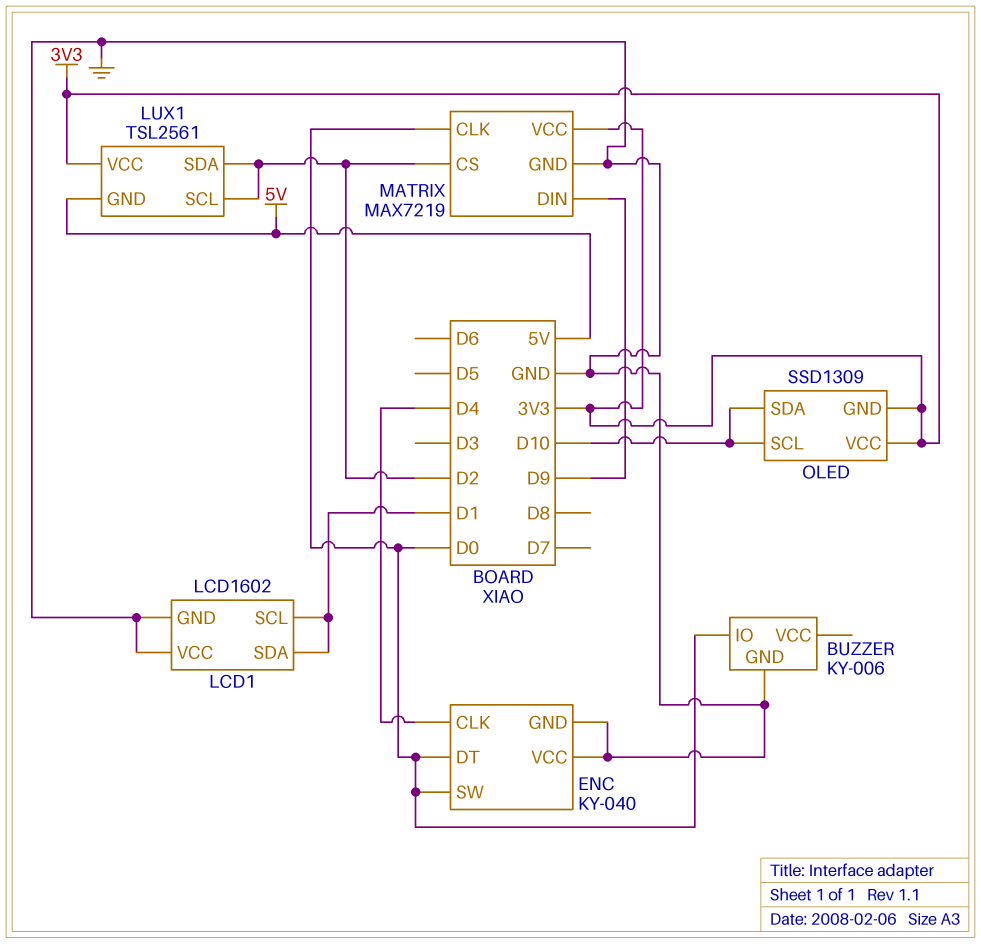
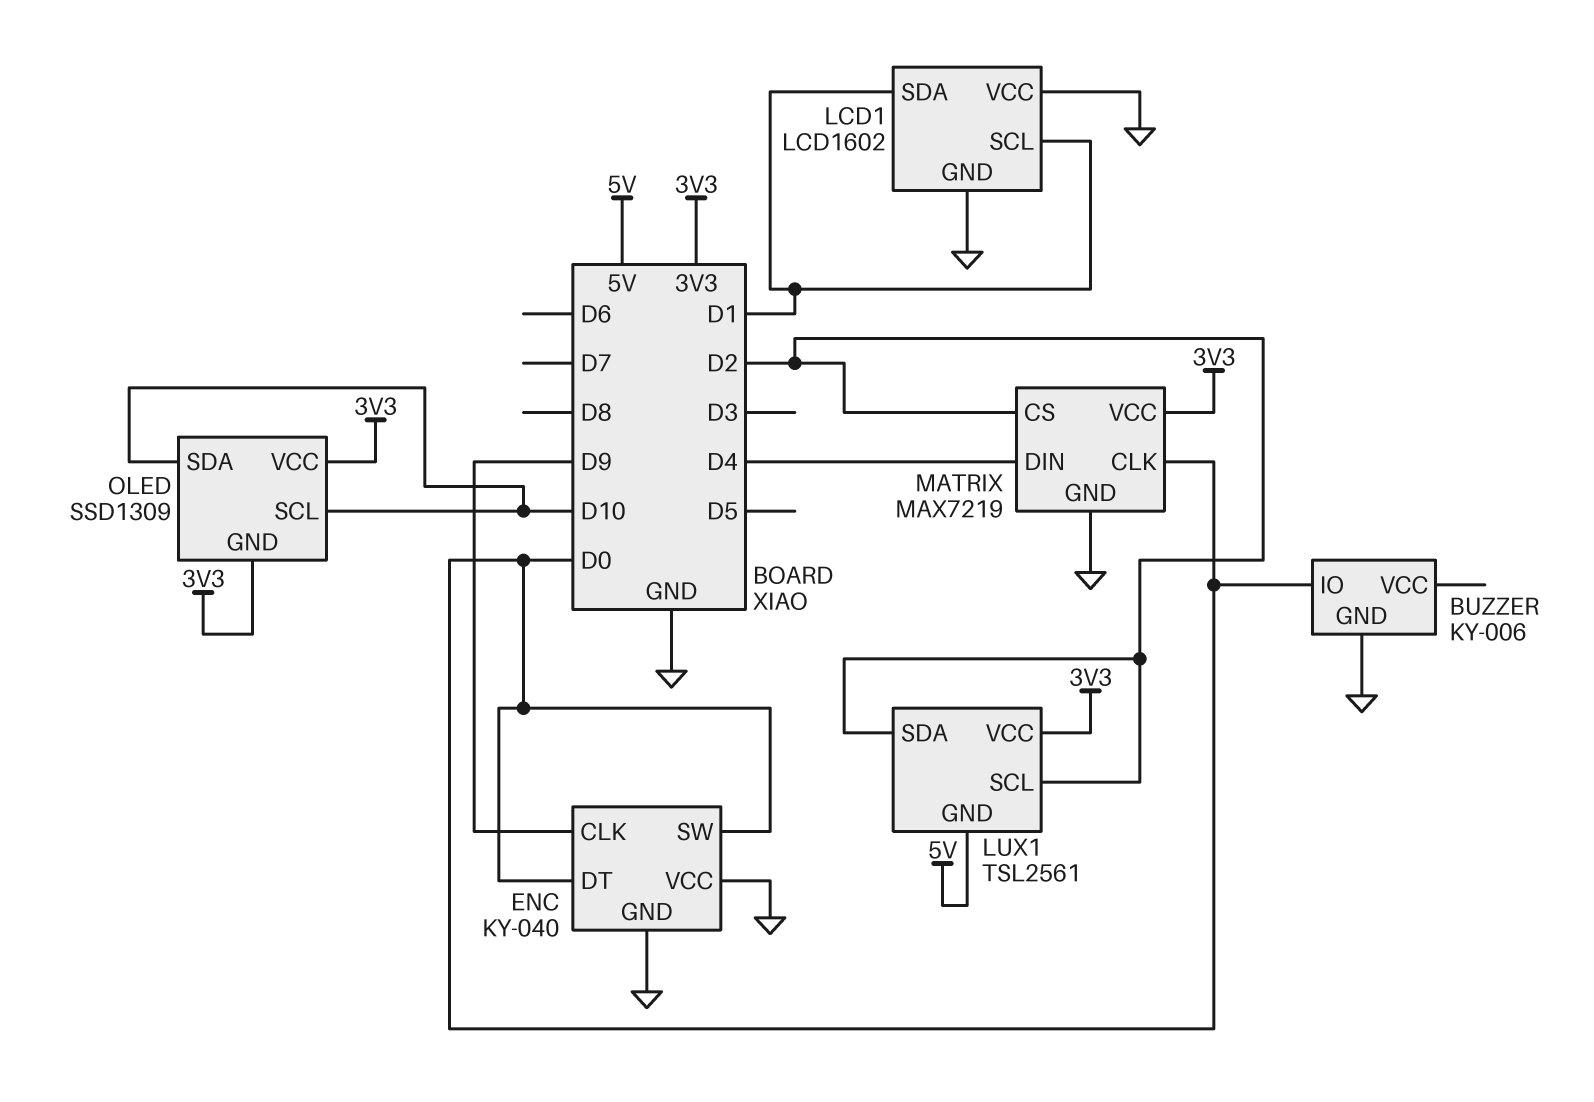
ENC pin CLK: D4 -> D9
MATRIX pin DIN: D9 -> D4

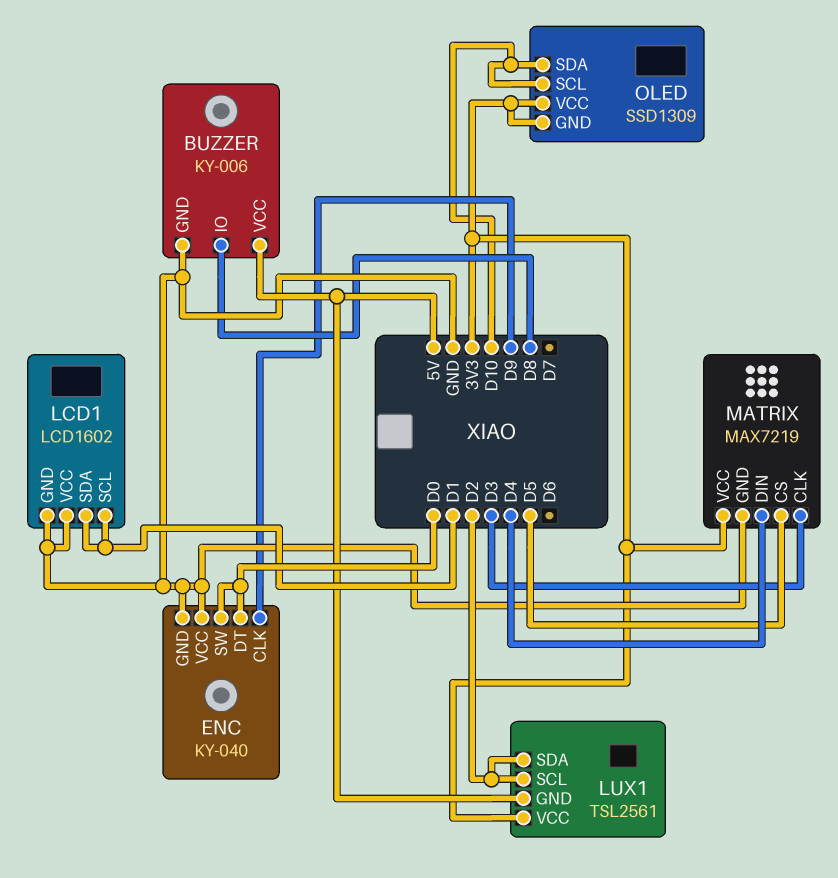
BUZZER pin IO: D0 -> D8
BUZZER pin VCC: none -> 5V
MATRIX pin CLK: D0 -> D3
MATRIX pin CS: D2 -> D5

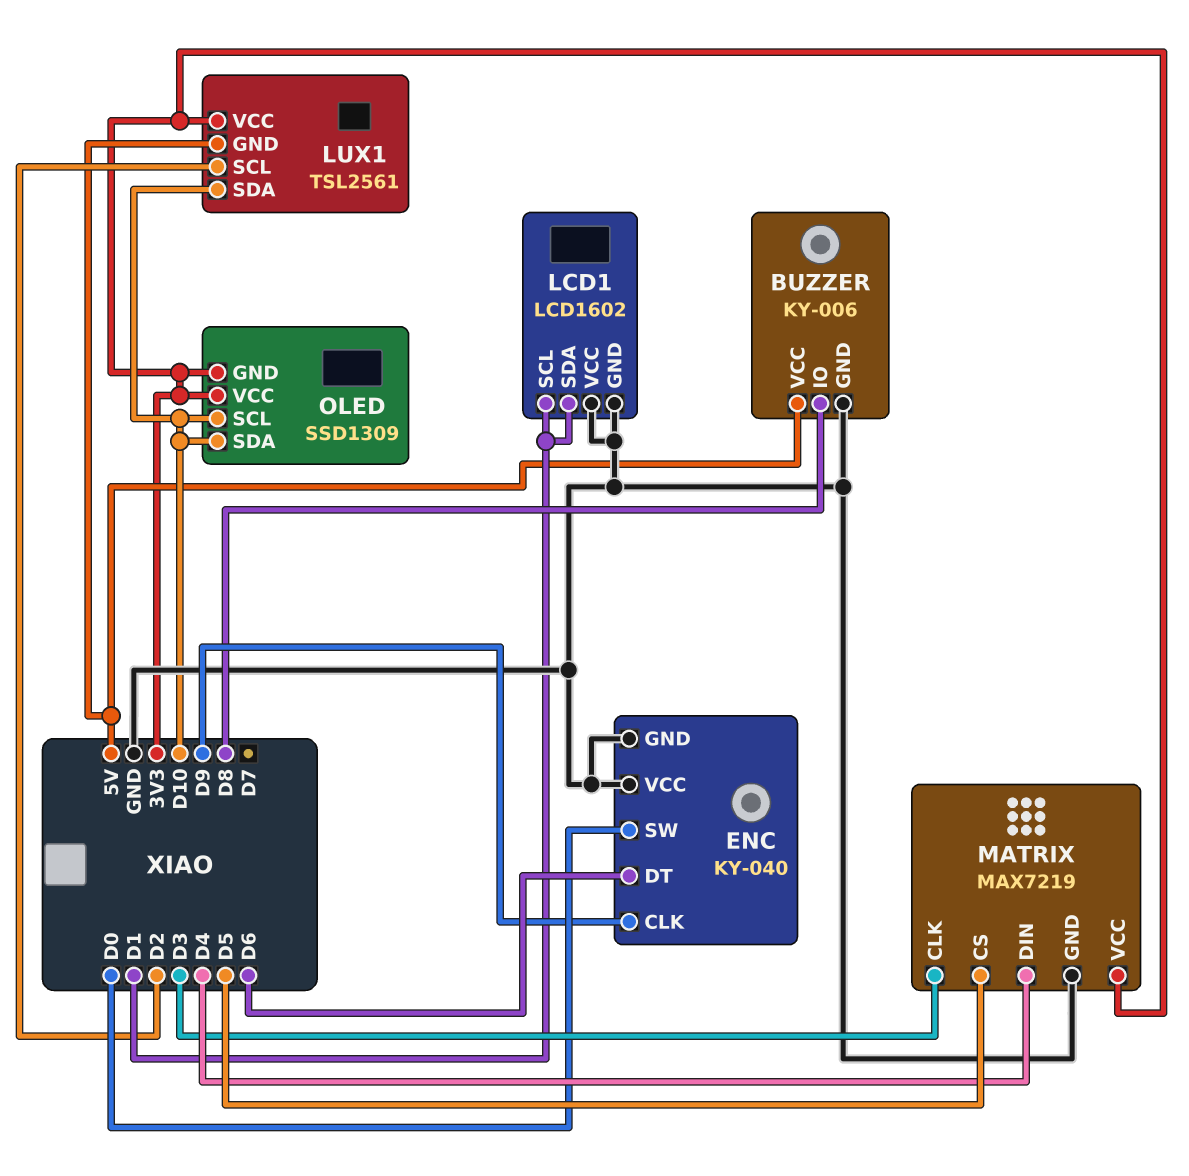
ENC pin DT: D0 -> D6
LUX1 pin SDA: D2 -> D10

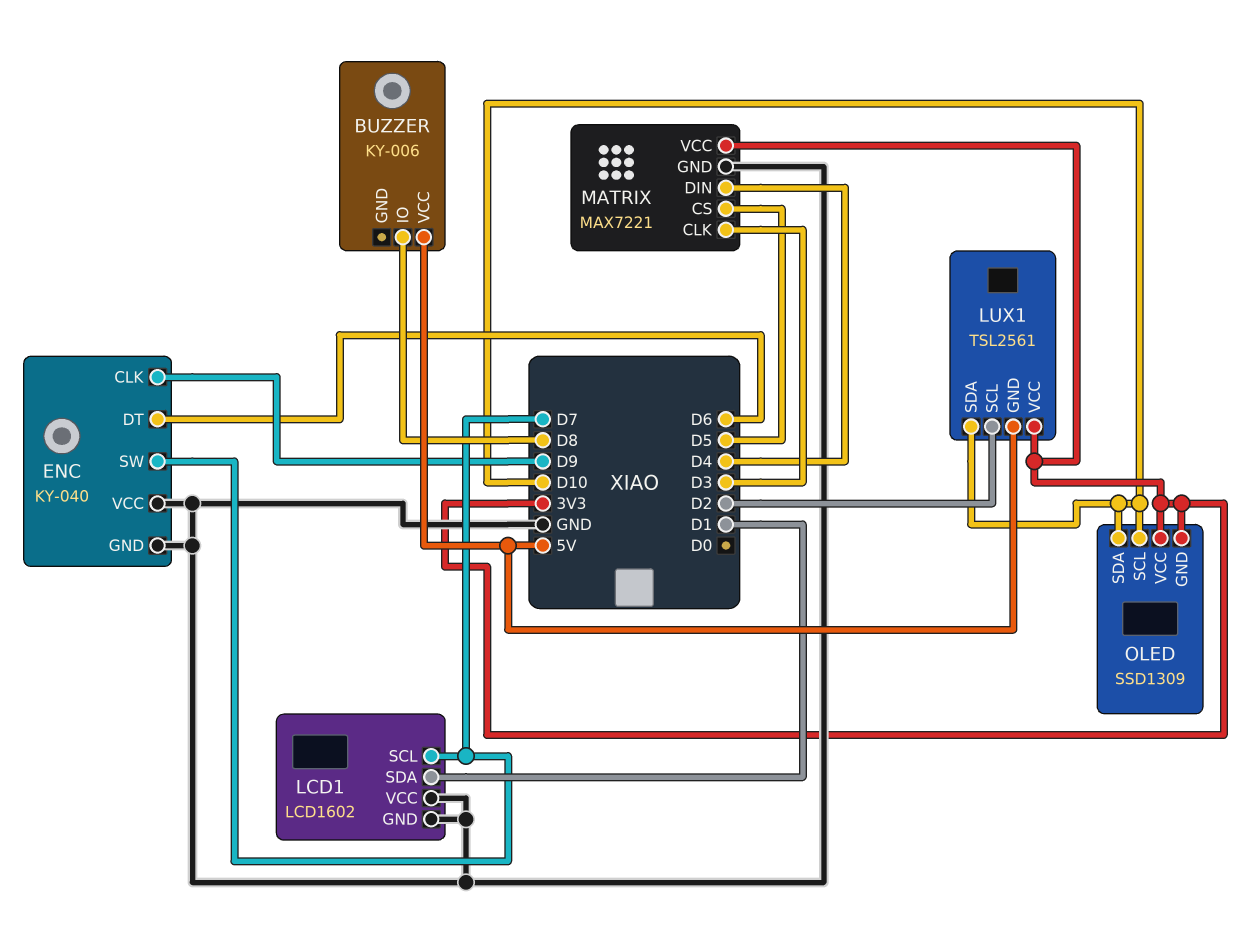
BUZZER pin GND: GND -> none
ENC pin SW: D0 -> D7
LCD1 pin SCL: D1 -> D7
MATRIX: MAX7219 -> MAX7221

